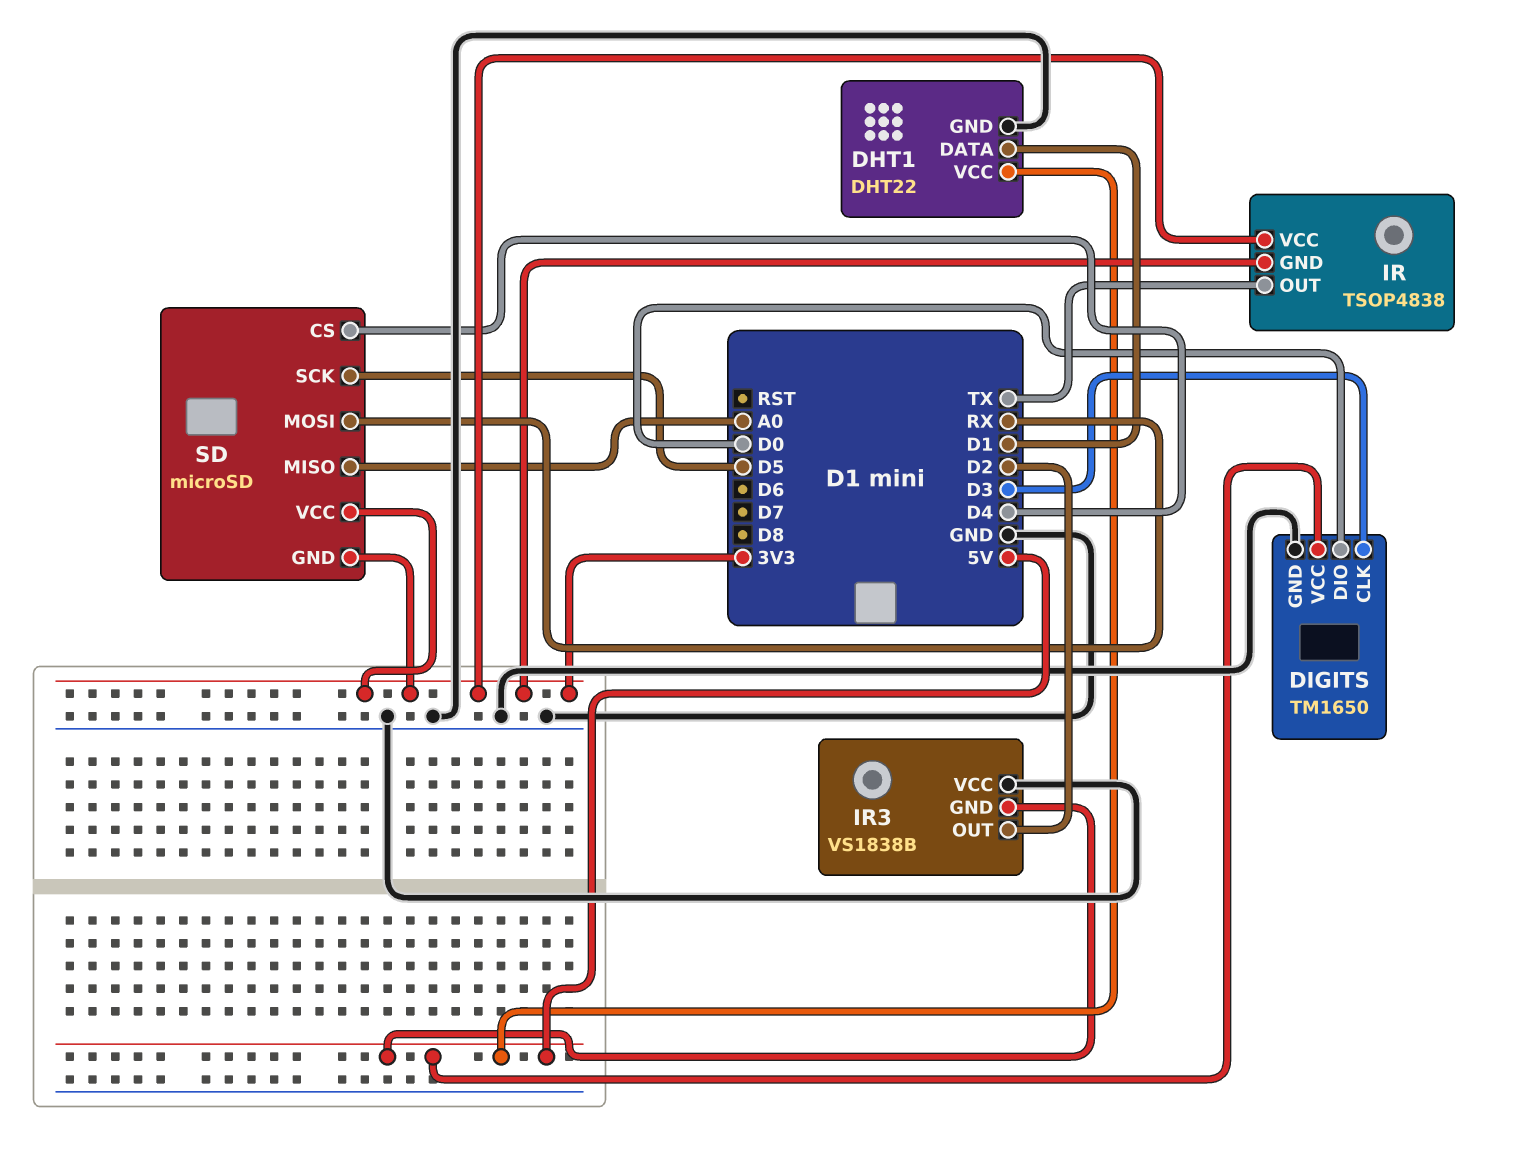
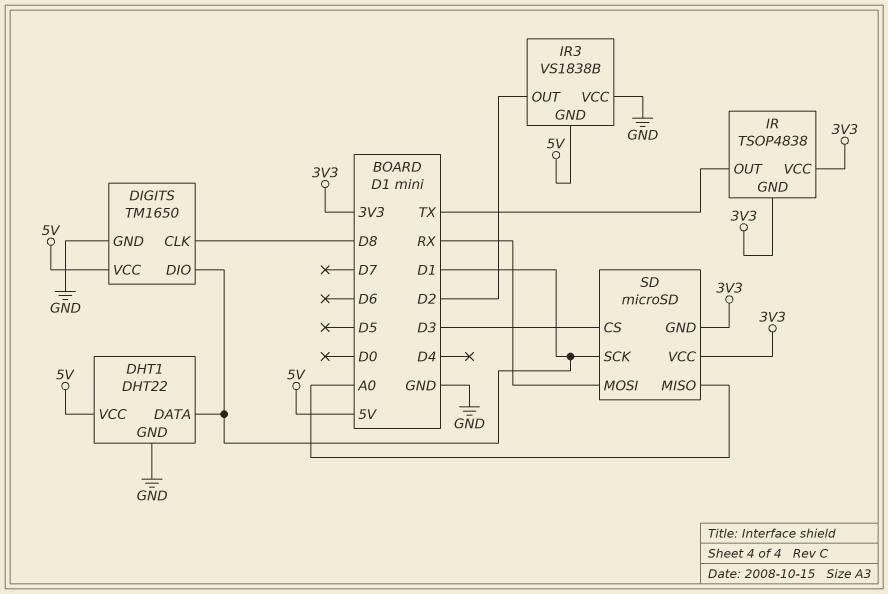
DIGITS pin CLK: D3 -> D8
DIGITS pin DIO: D0 -> D1
SD pin CS: D4 -> D3
SD pin SCK: D5 -> D1

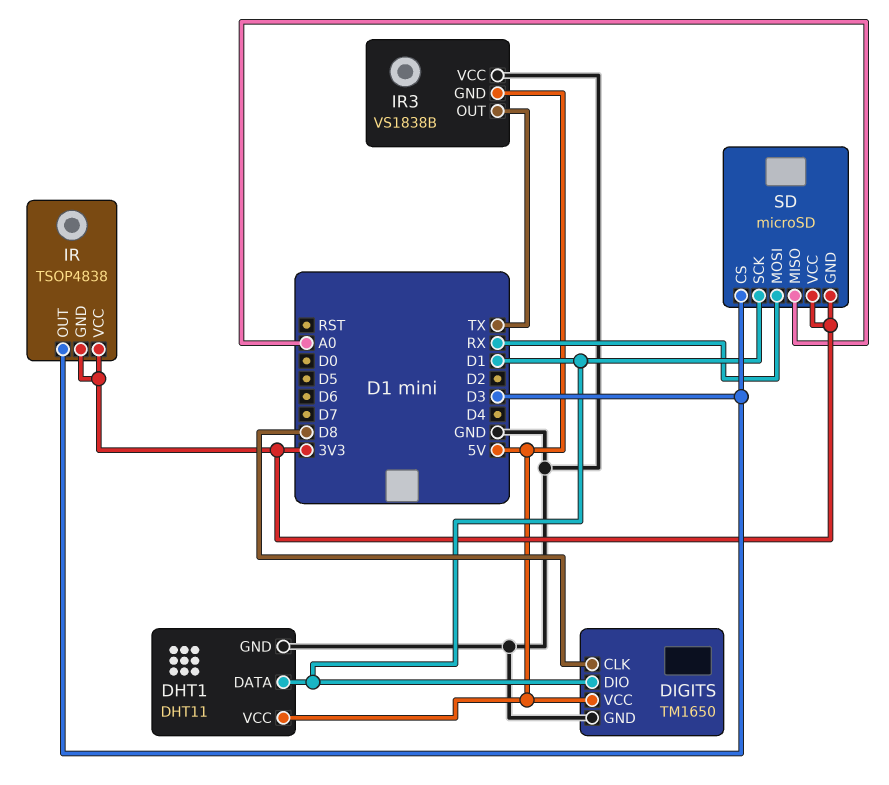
DHT1: DHT22 -> DHT11
IR pin OUT: TX -> D3
IR3 pin OUT: D2 -> TX

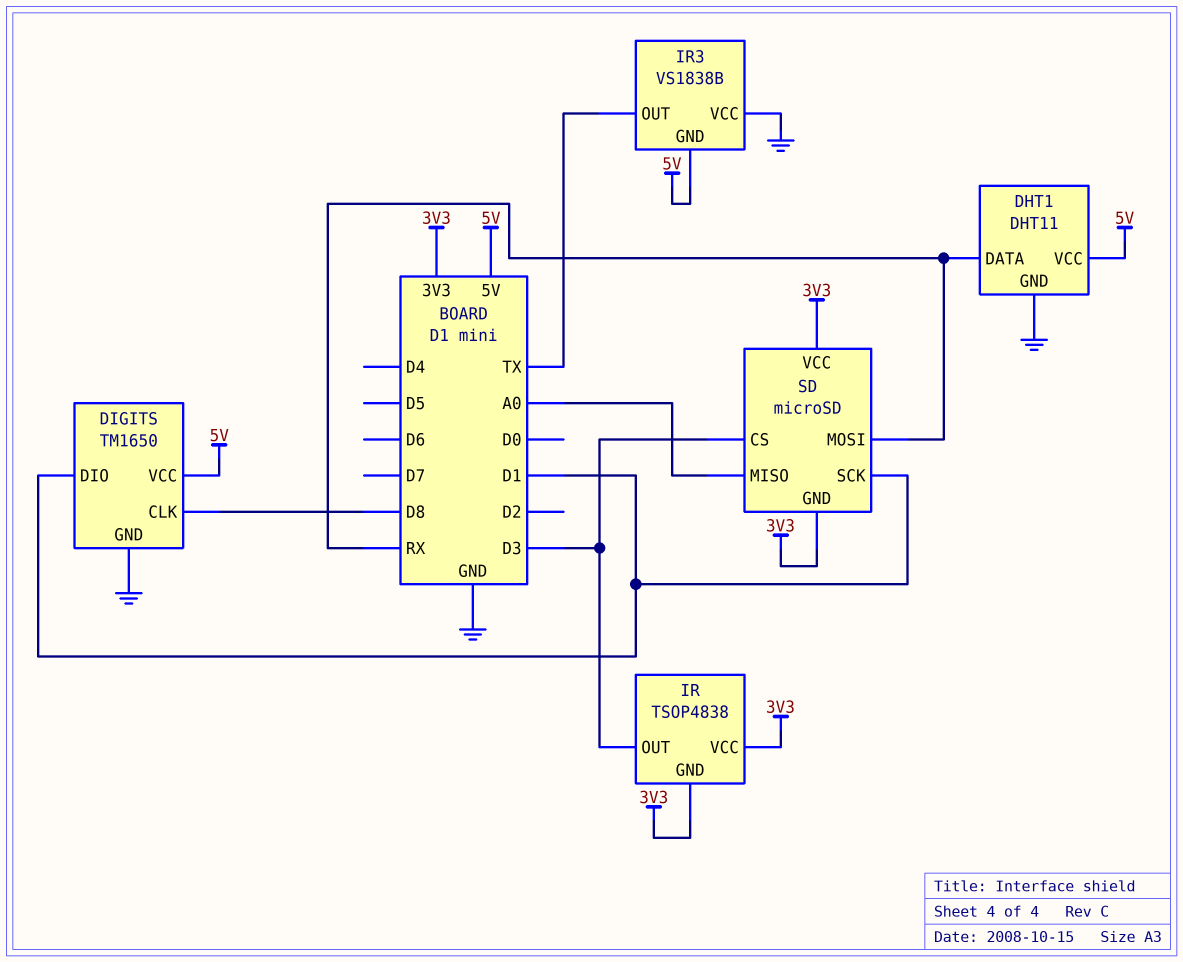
DHT1 pin DATA: D1 -> RX

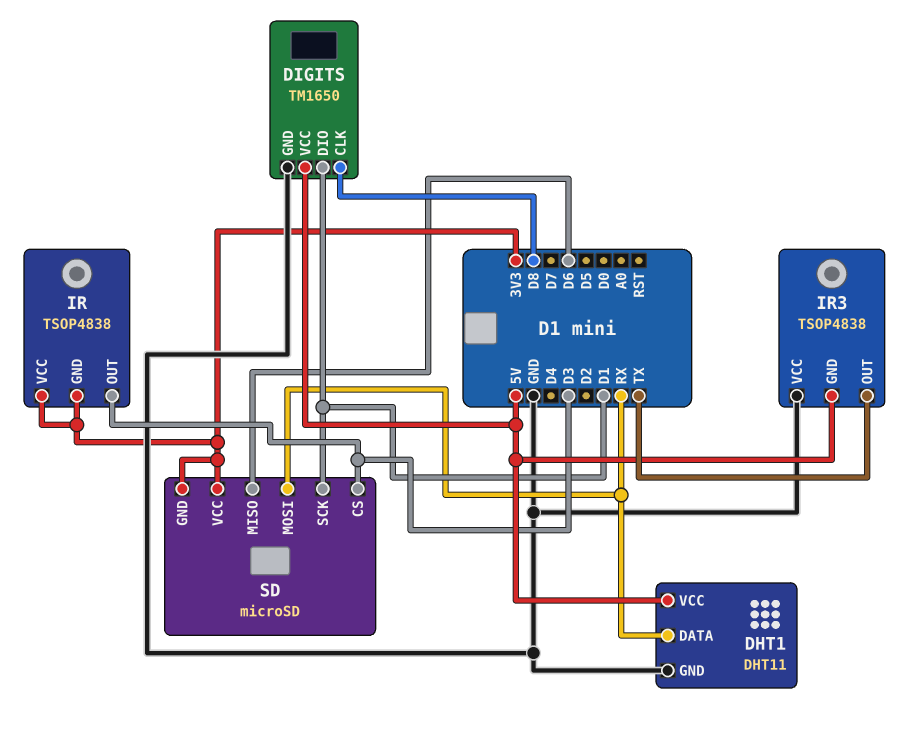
IR3: VS1838B -> TSOP4838
SD pin MISO: A0 -> D6

